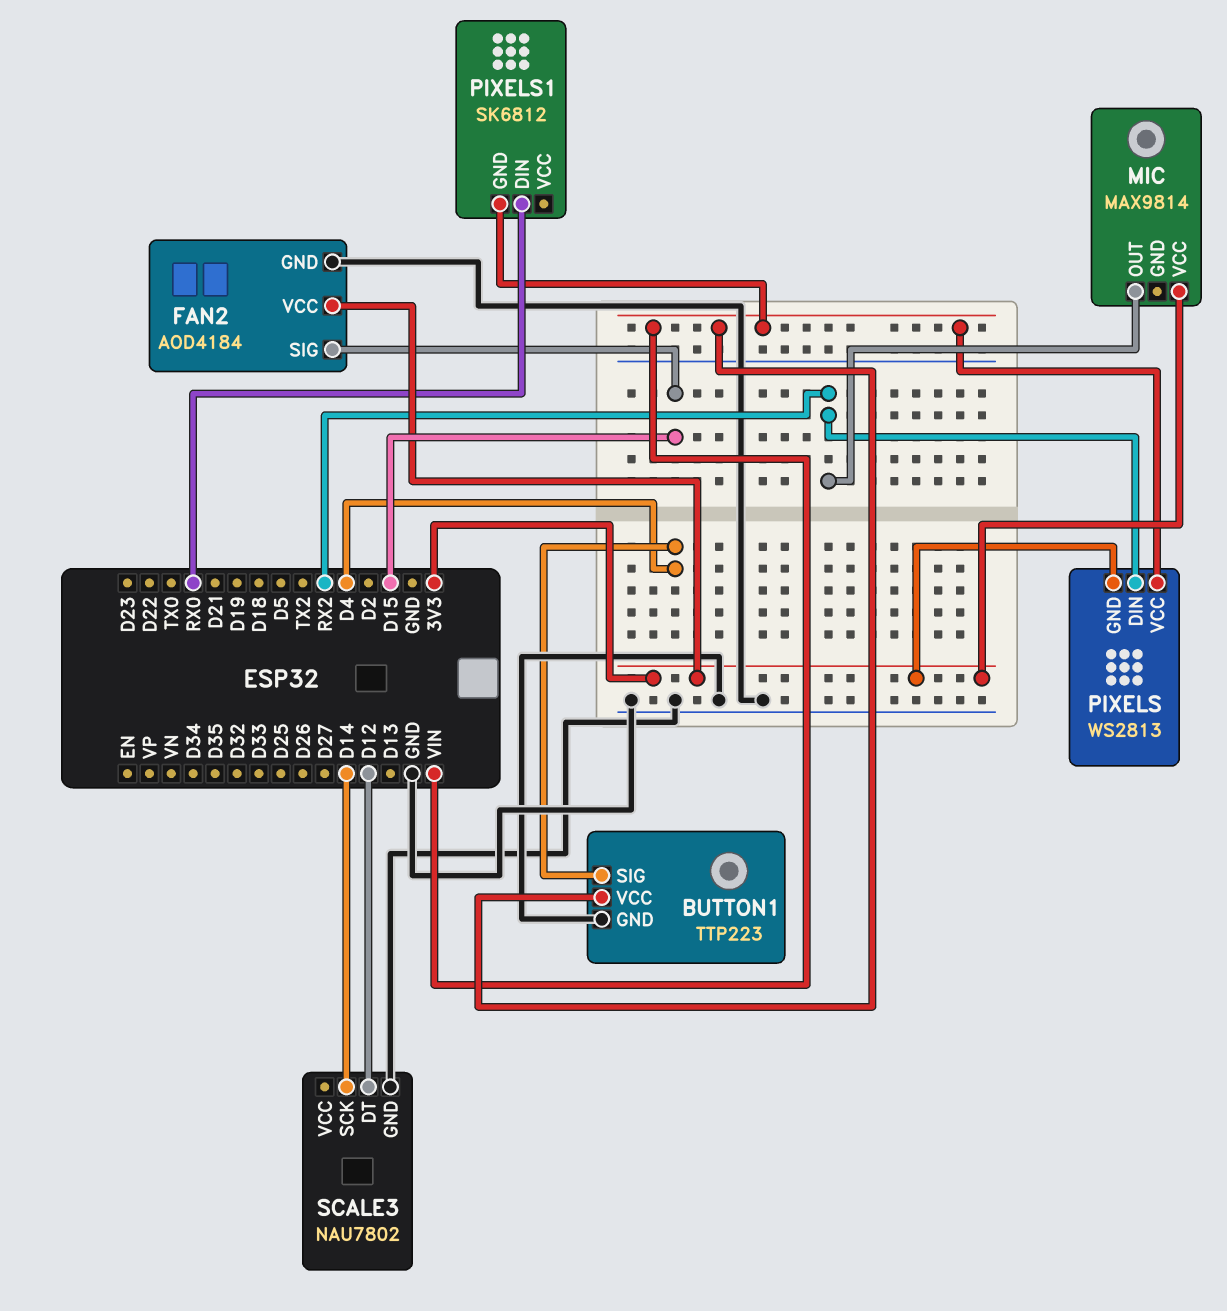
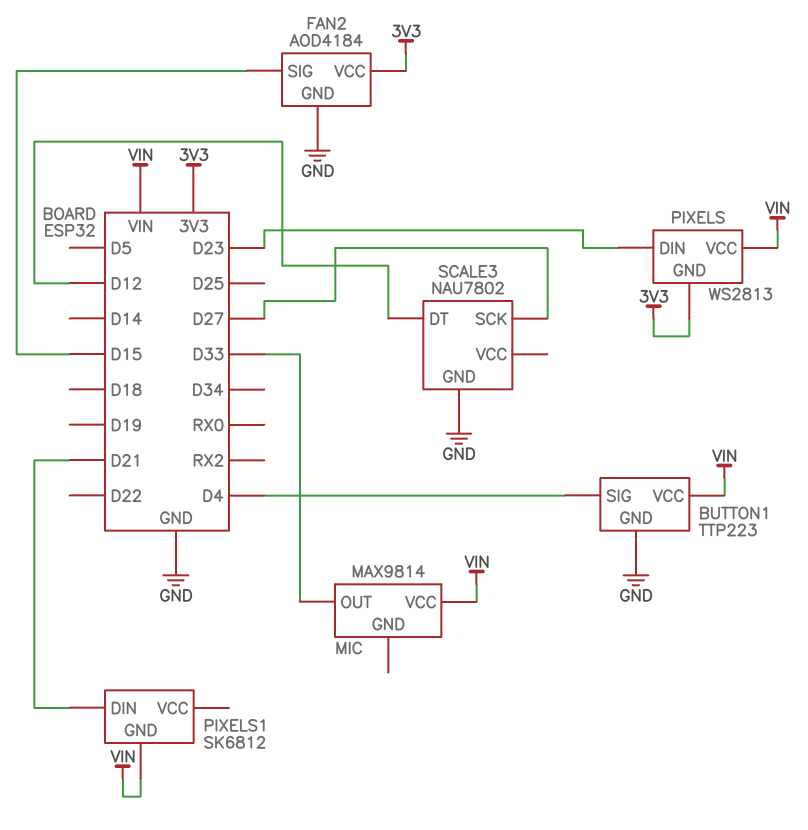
MIC pin OUT: RX2 -> D33
MIC pin VCC: 3V3 -> VIN
PIXELS pin DIN: RX2 -> D23
PIXELS1 pin DIN: RX0 -> D21
SCALE3 pin SCK: D14 -> D27

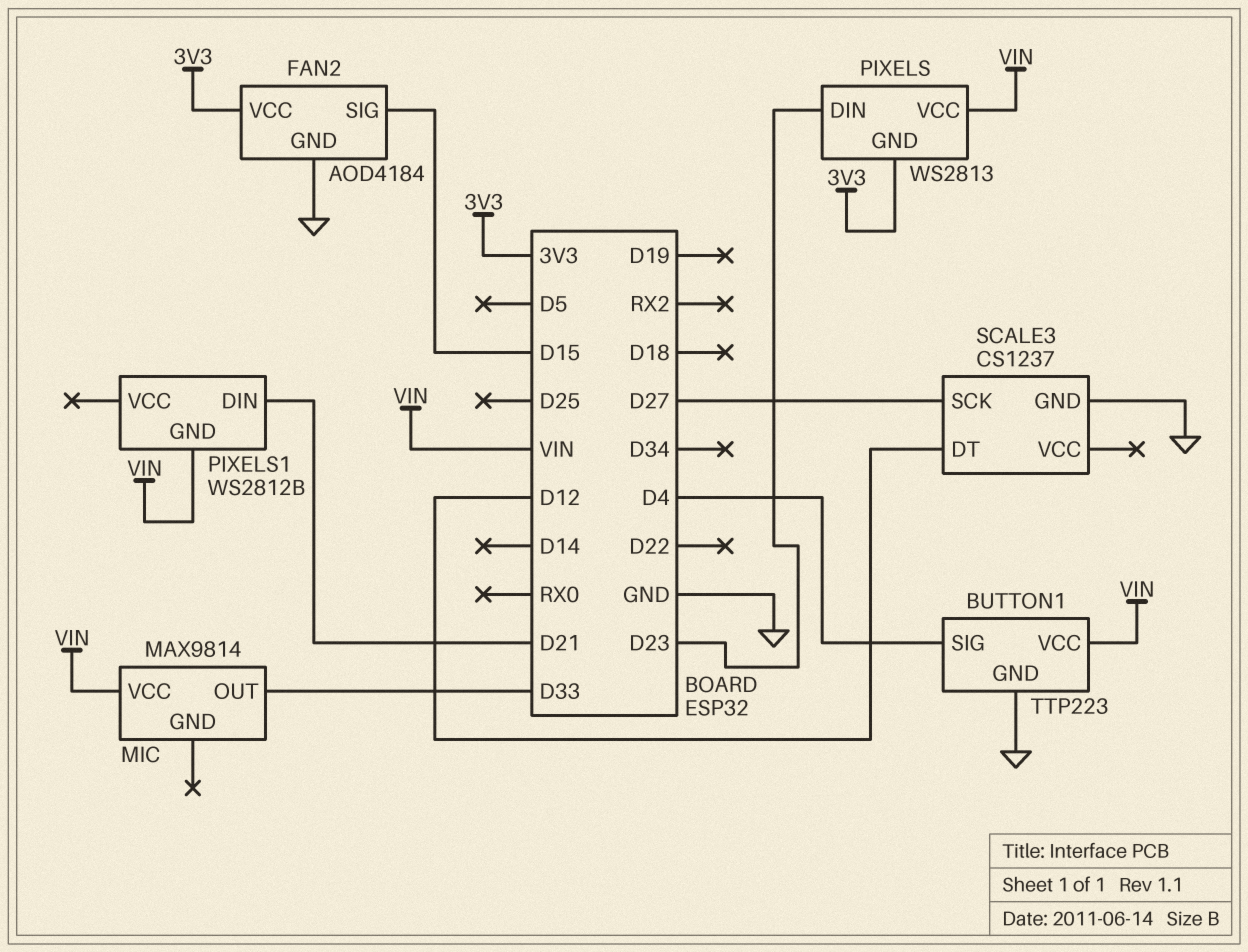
PIXELS1: SK6812 -> WS2812B
SCALE3: NAU7802 -> CS1237

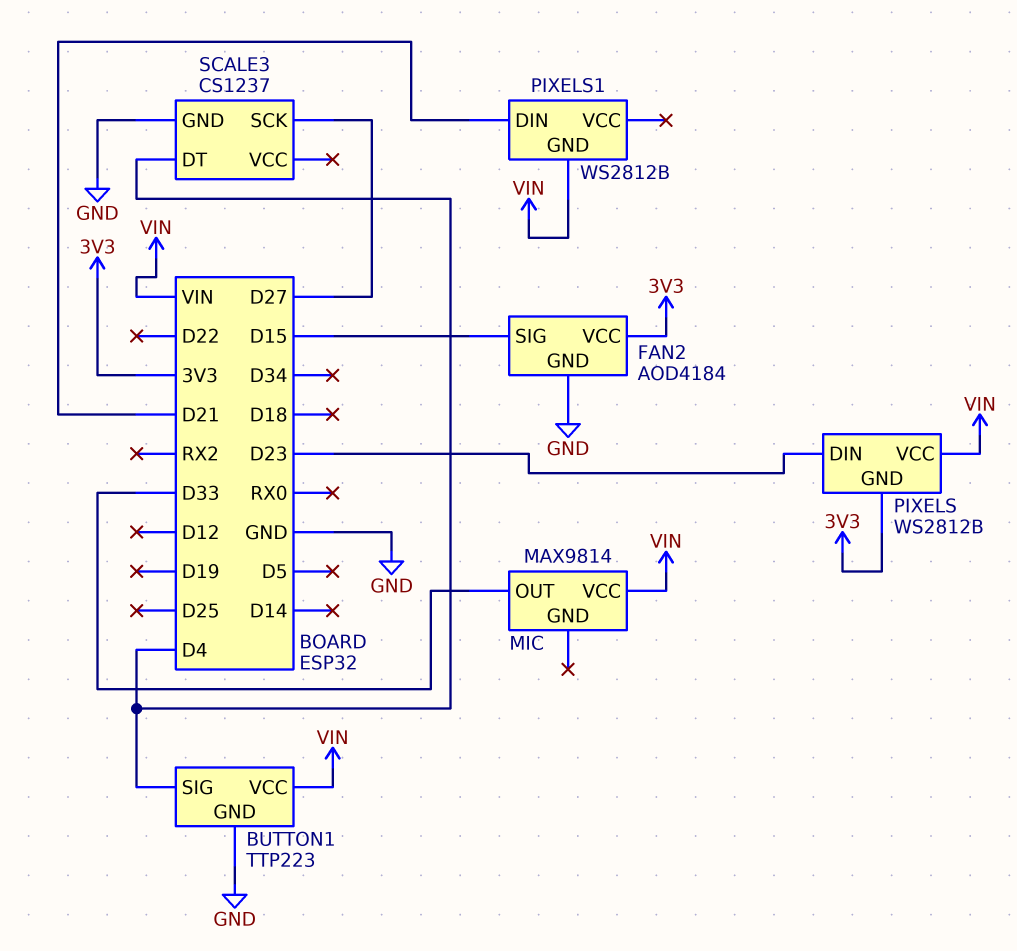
PIXELS: WS2813 -> WS2812B
SCALE3 pin DT: D12 -> D4

